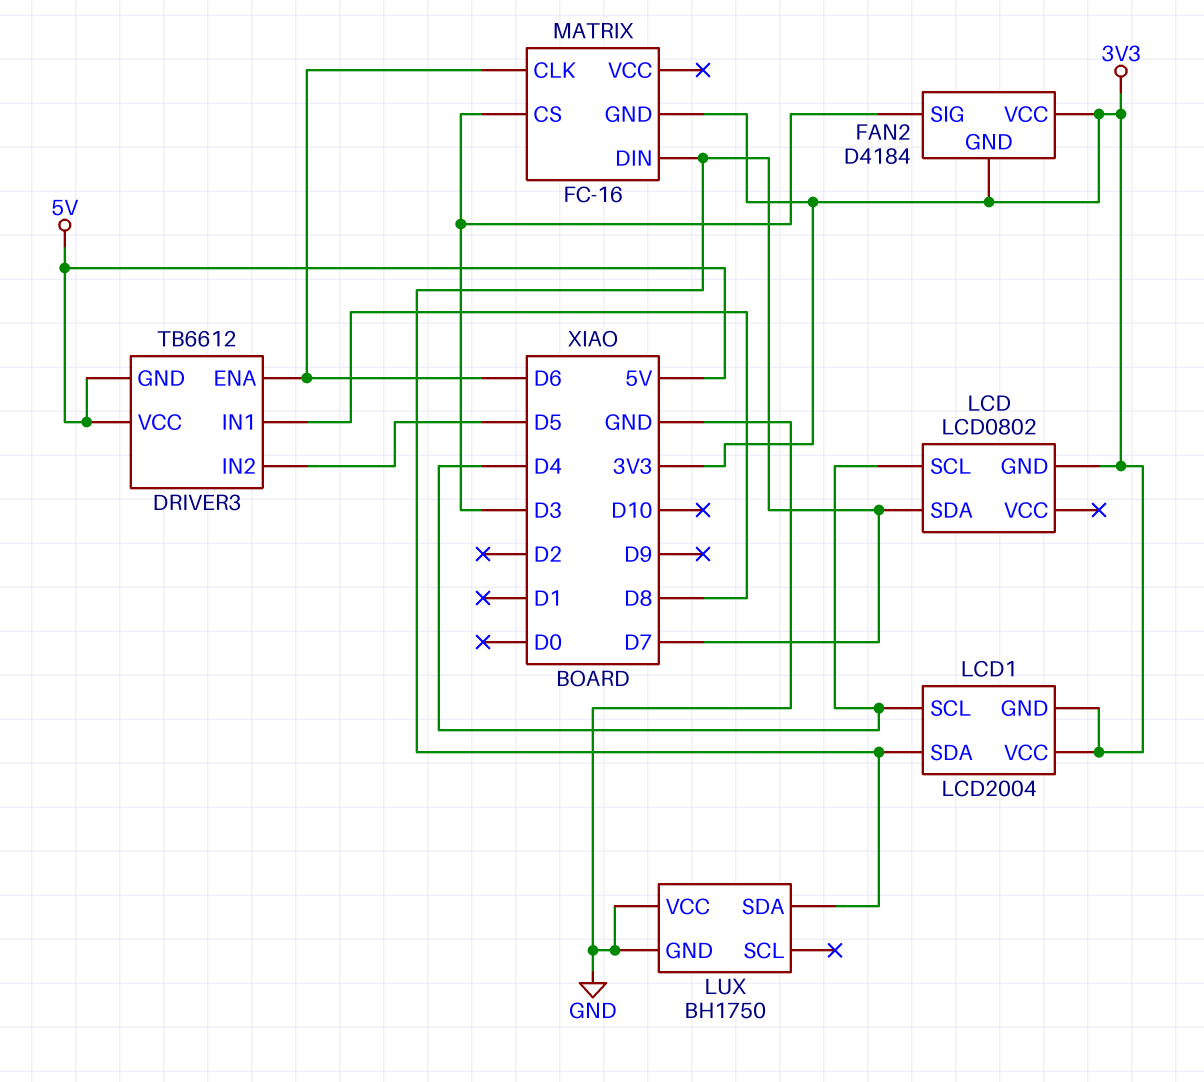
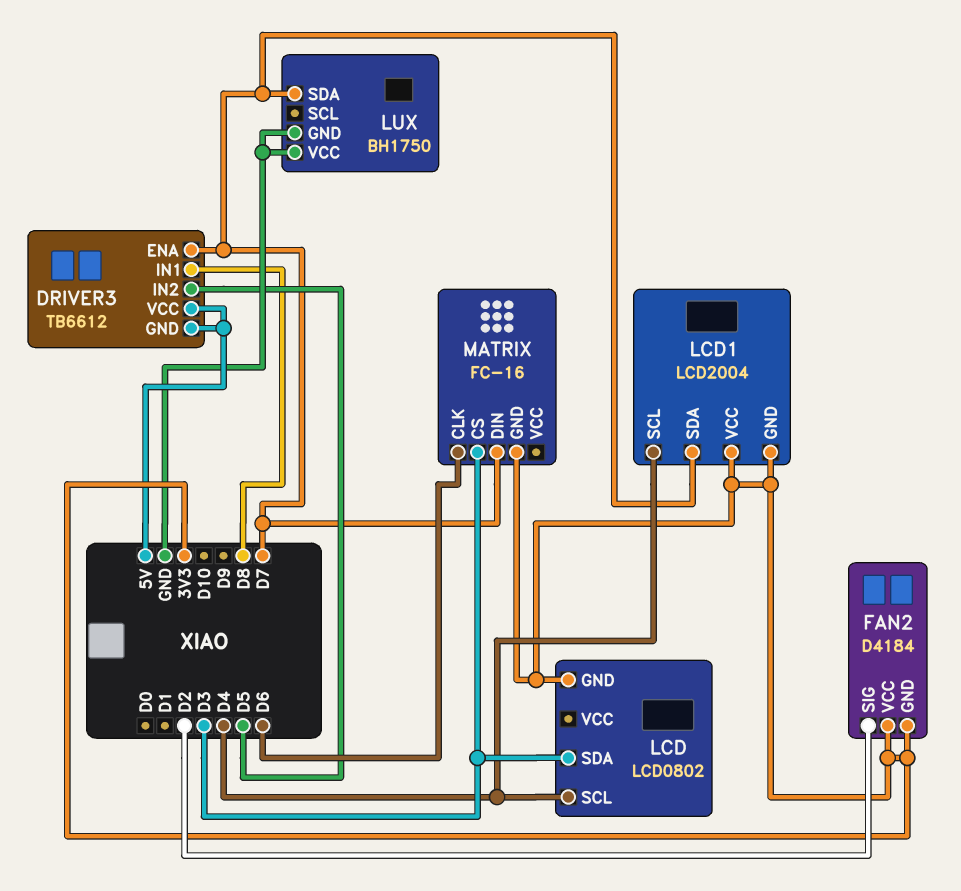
DRIVER3 pin ENA: D6 -> D7
FAN2 pin SIG: D3 -> D2
LCD pin SDA: D7 -> D3

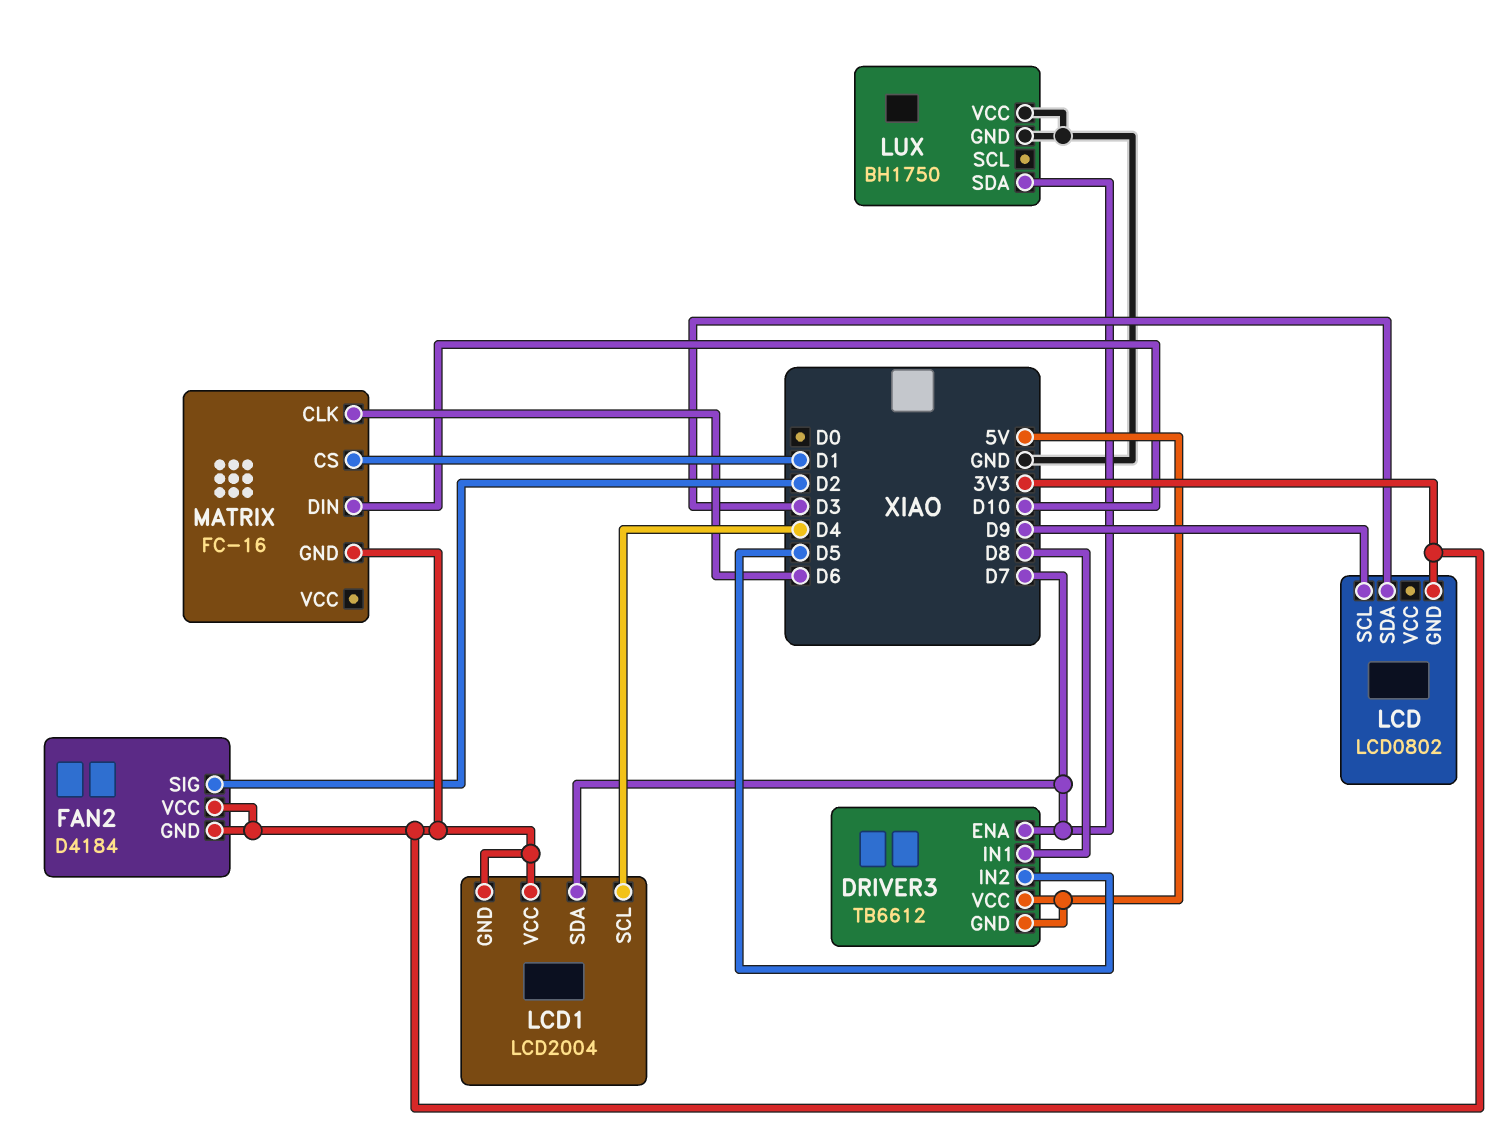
LCD pin SCL: D4 -> D9
MATRIX pin CS: D3 -> D1
MATRIX pin DIN: D7 -> D10

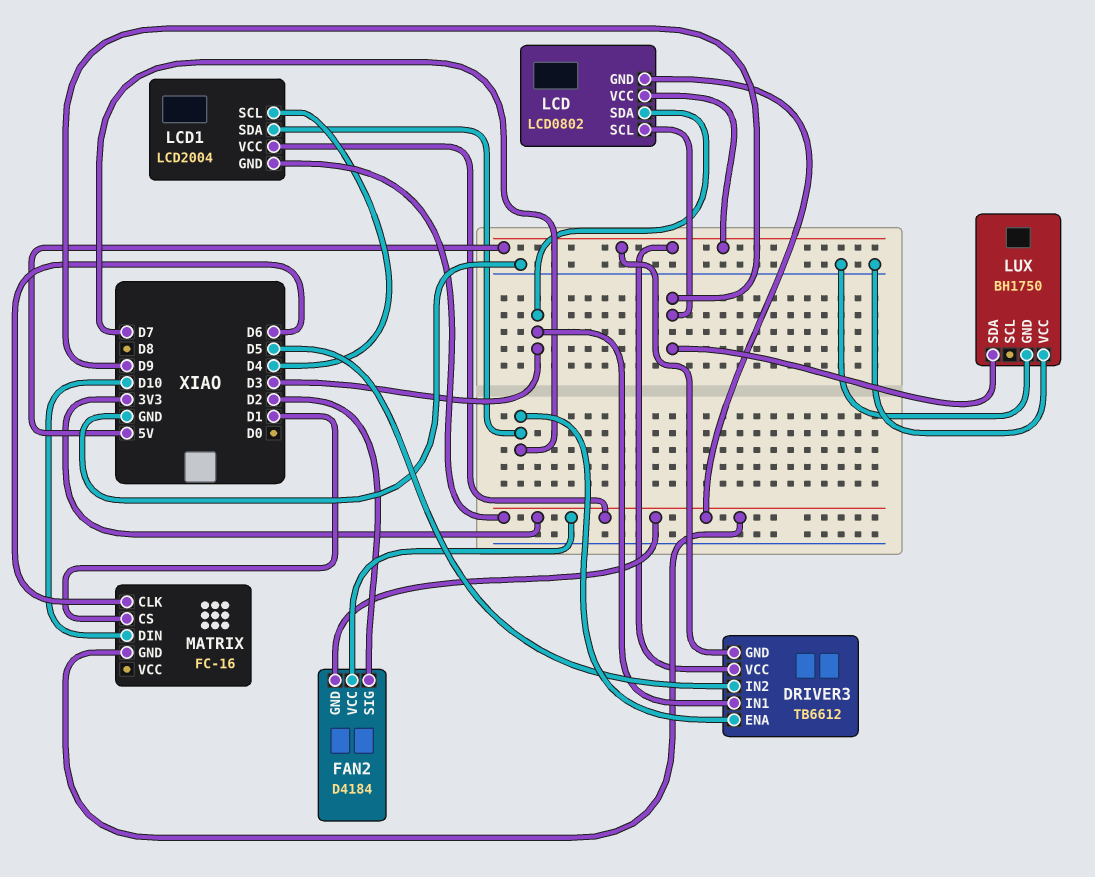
DRIVER3 pin IN1: D8 -> D3
LCD pin VCC: none -> 5V
LUX pin SDA: D7 -> D9

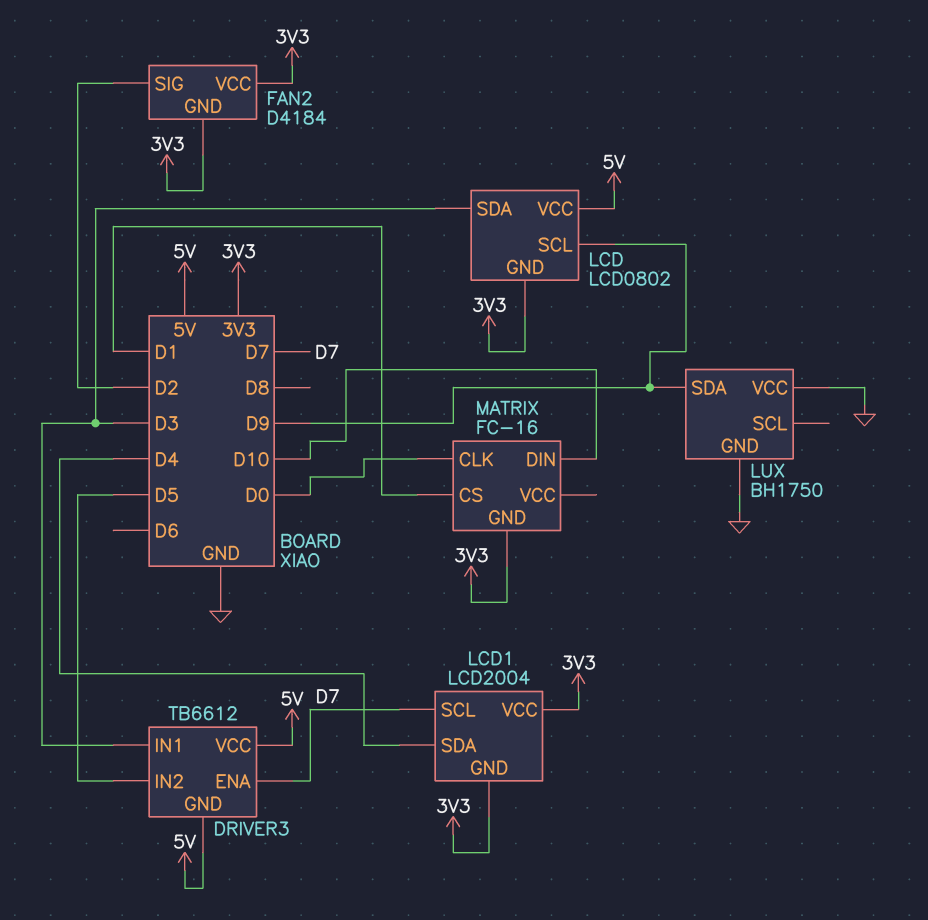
LCD1 pin SCL: D4 -> D7
LCD1 pin SDA: D7 -> D4
MATRIX pin CLK: D6 -> D0

